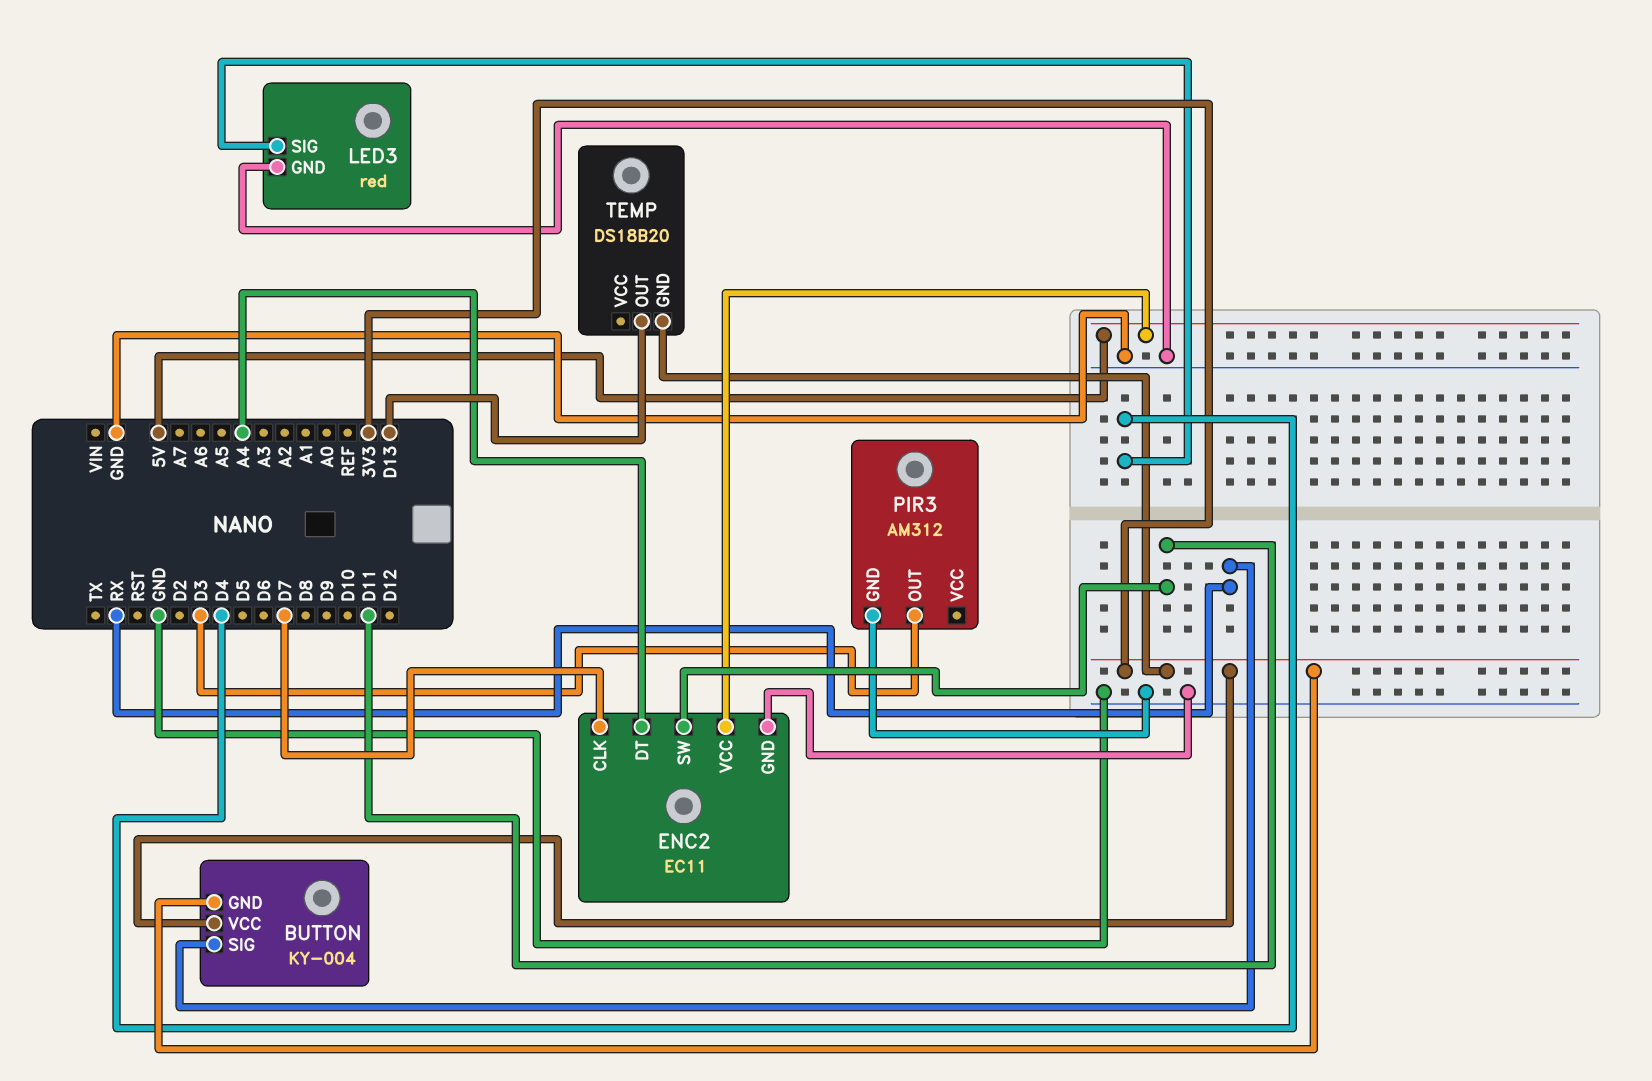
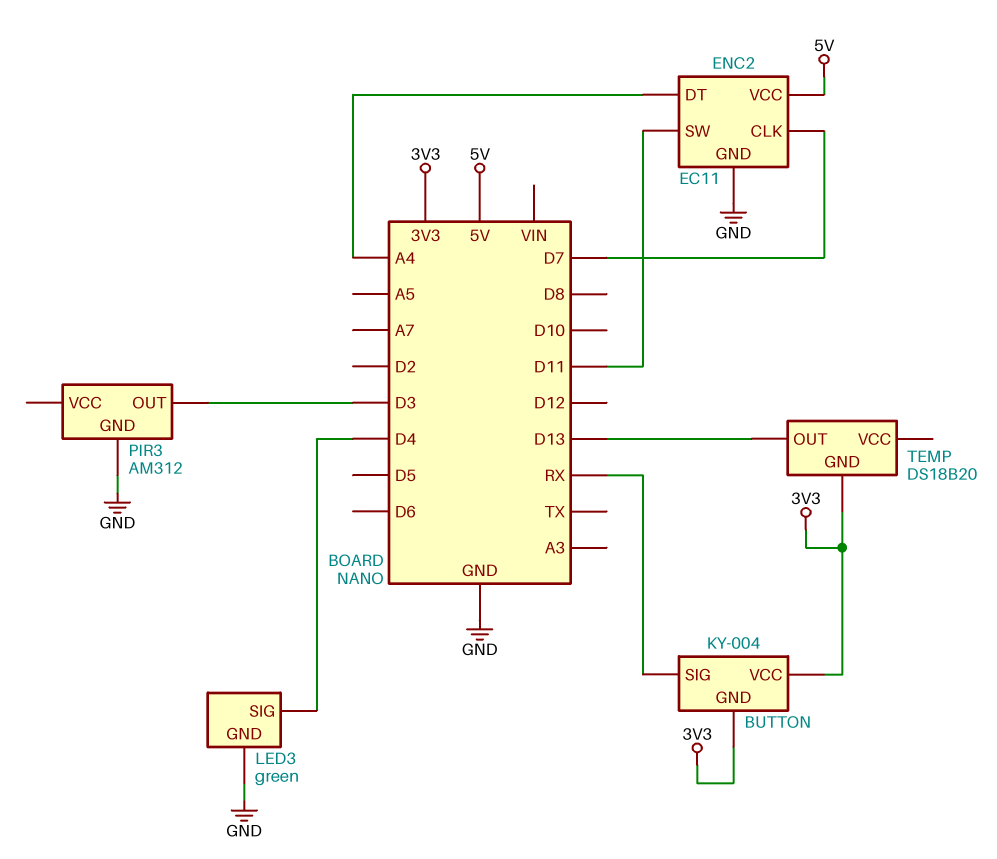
LED3: red -> green

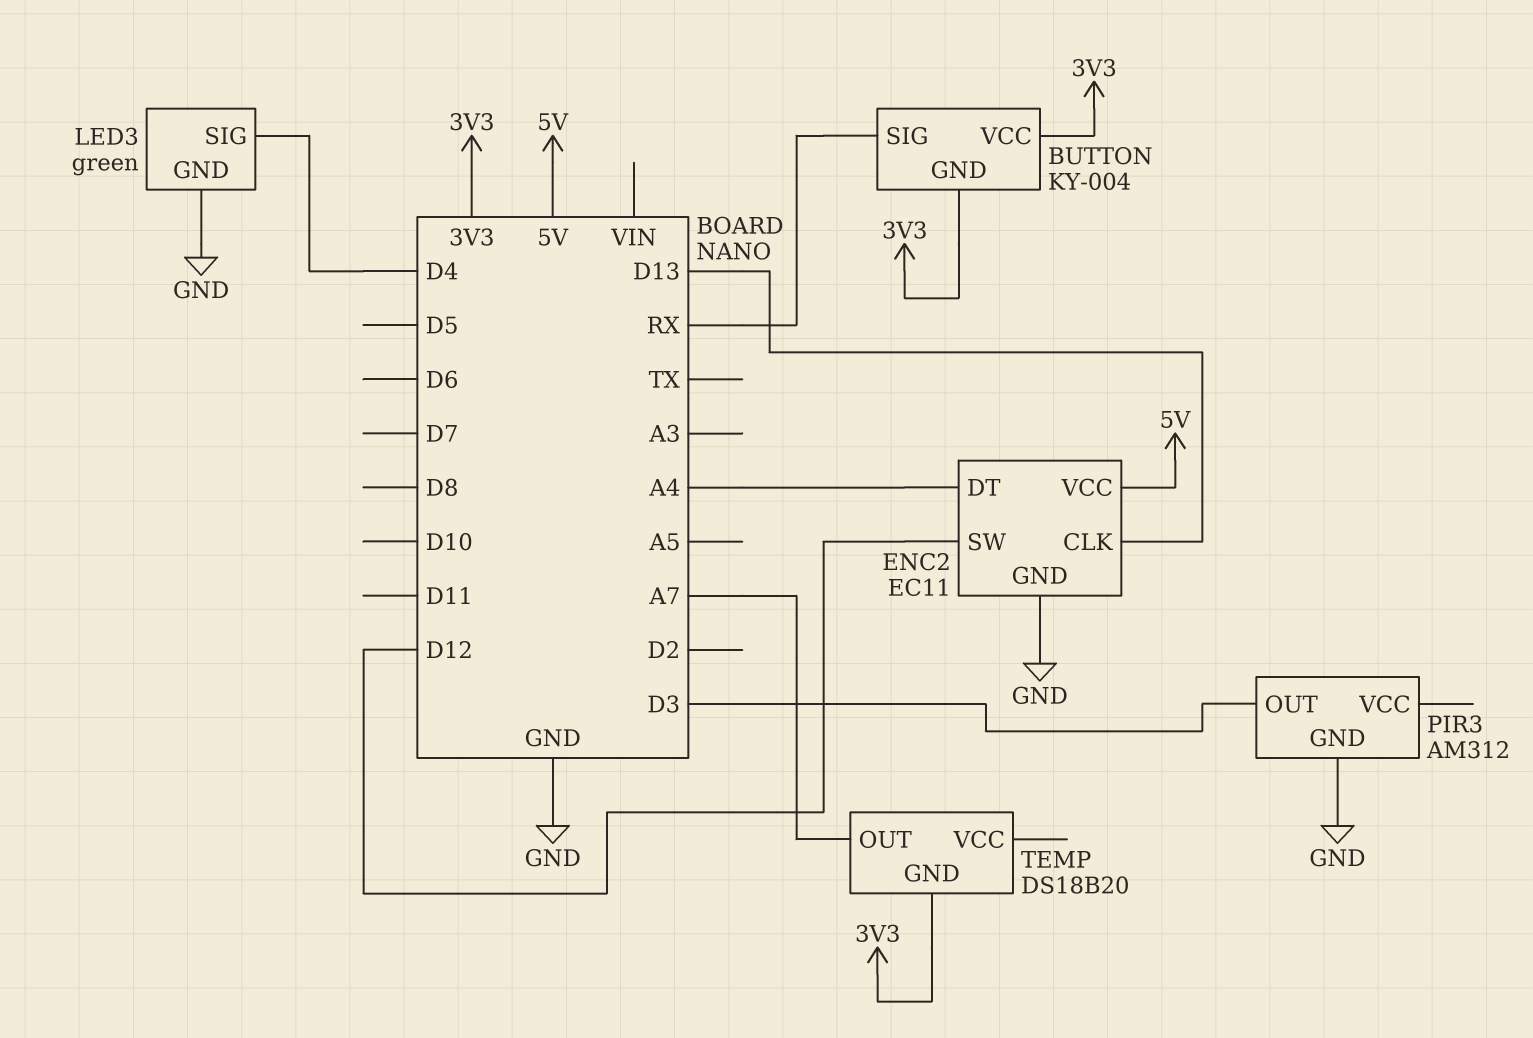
ENC2 pin CLK: D7 -> D13
ENC2 pin SW: D11 -> D12
TEMP pin OUT: D13 -> A7

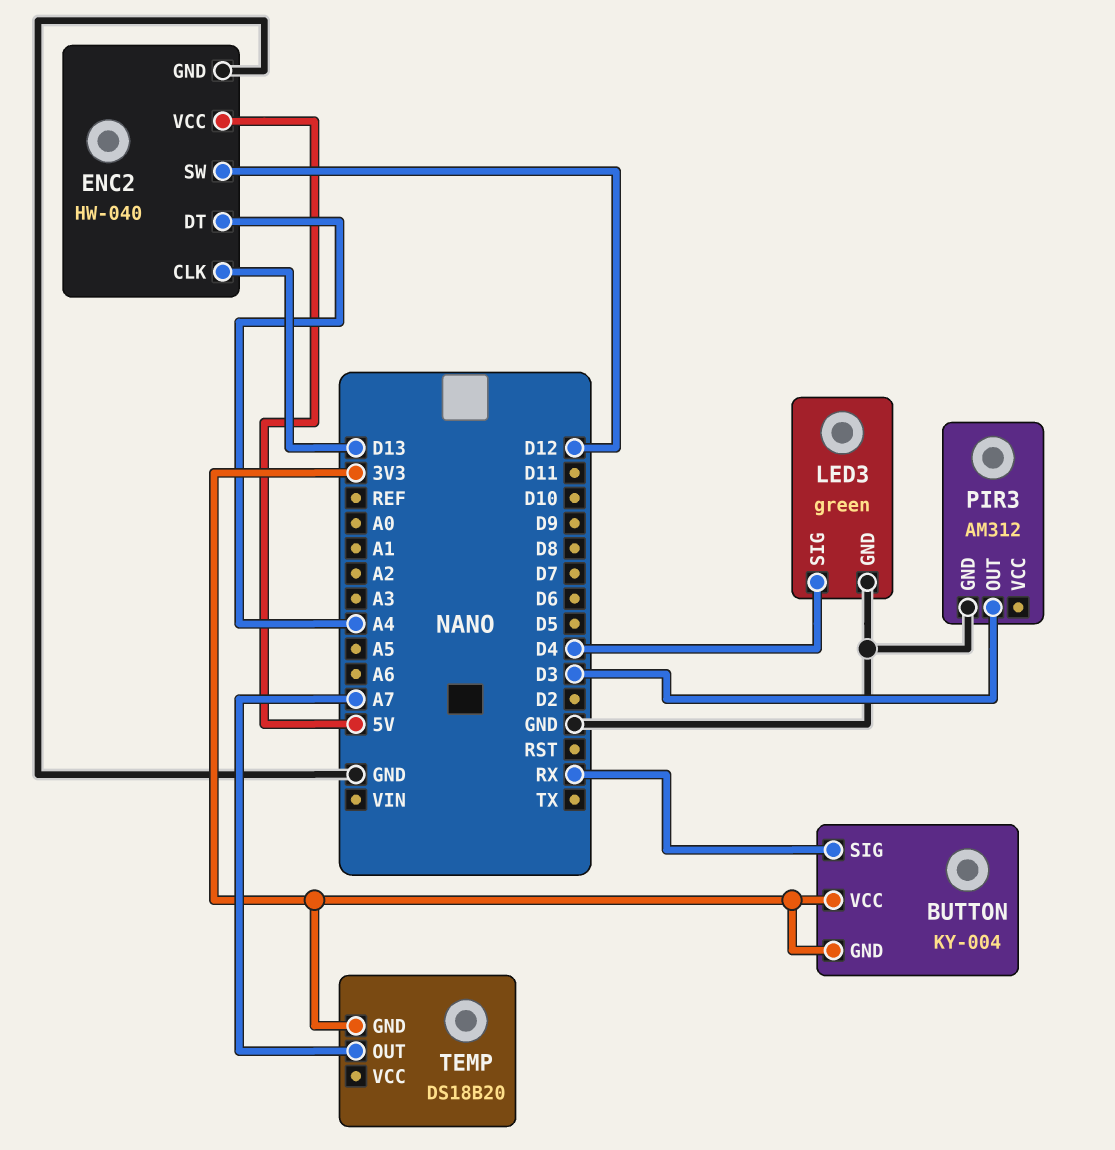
ENC2: EC11 -> HW-040

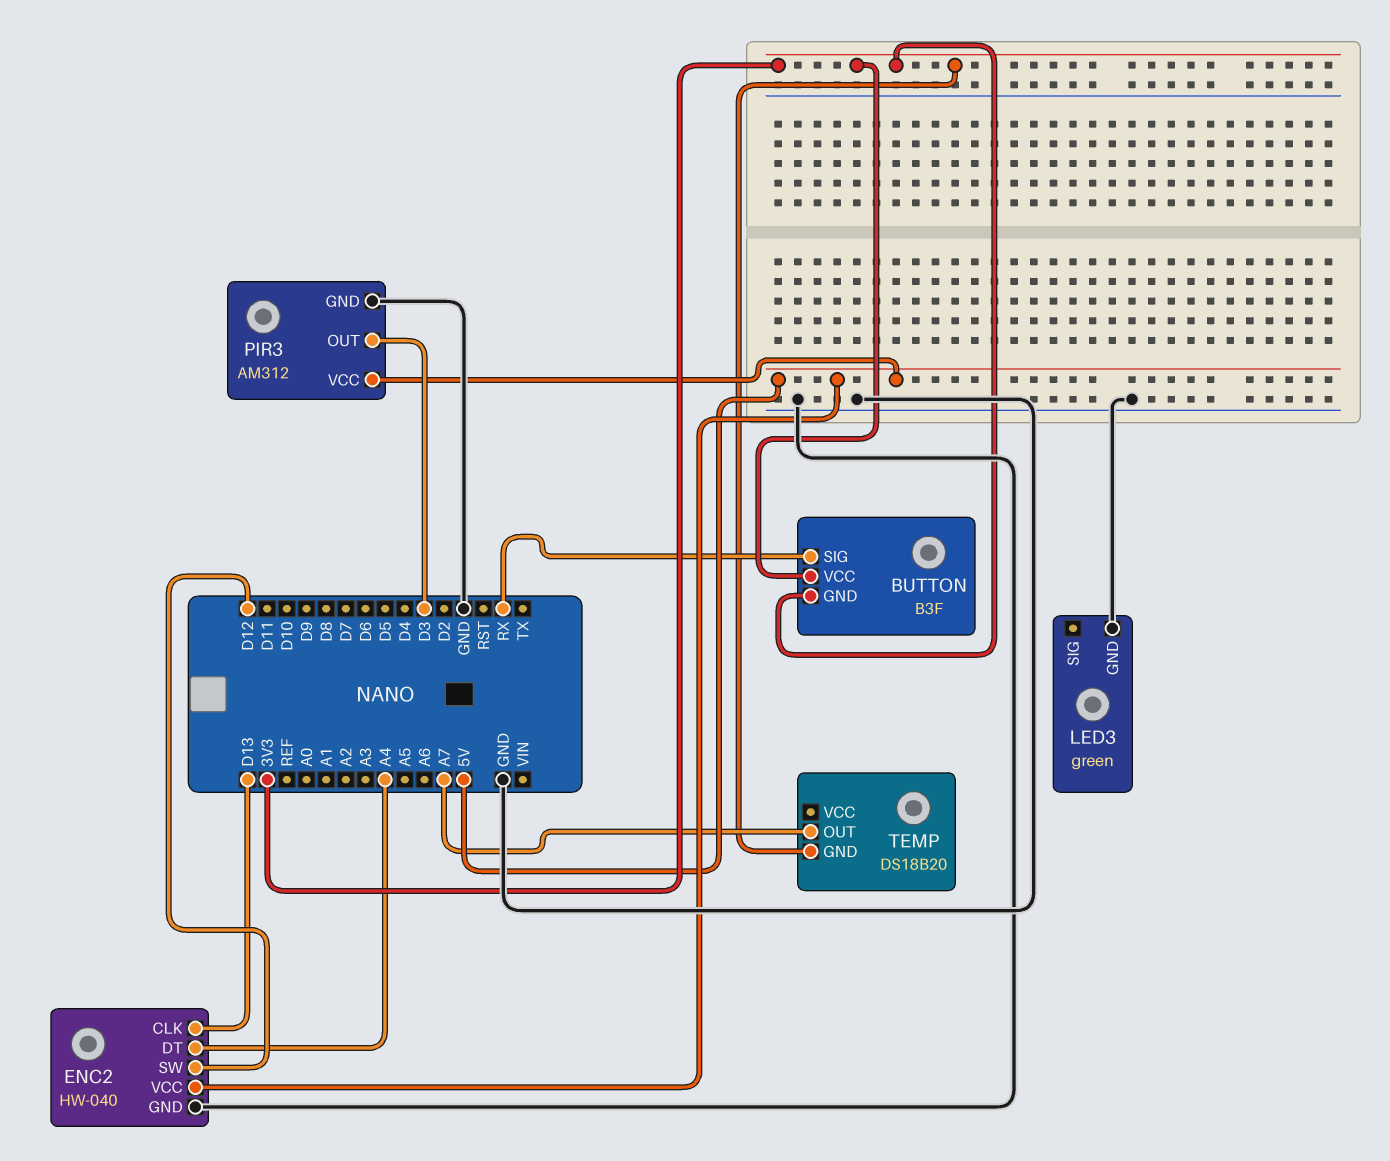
BUTTON: KY-004 -> B3F
LED3 pin SIG: D4 -> none
PIR3 pin VCC: none -> 5V

